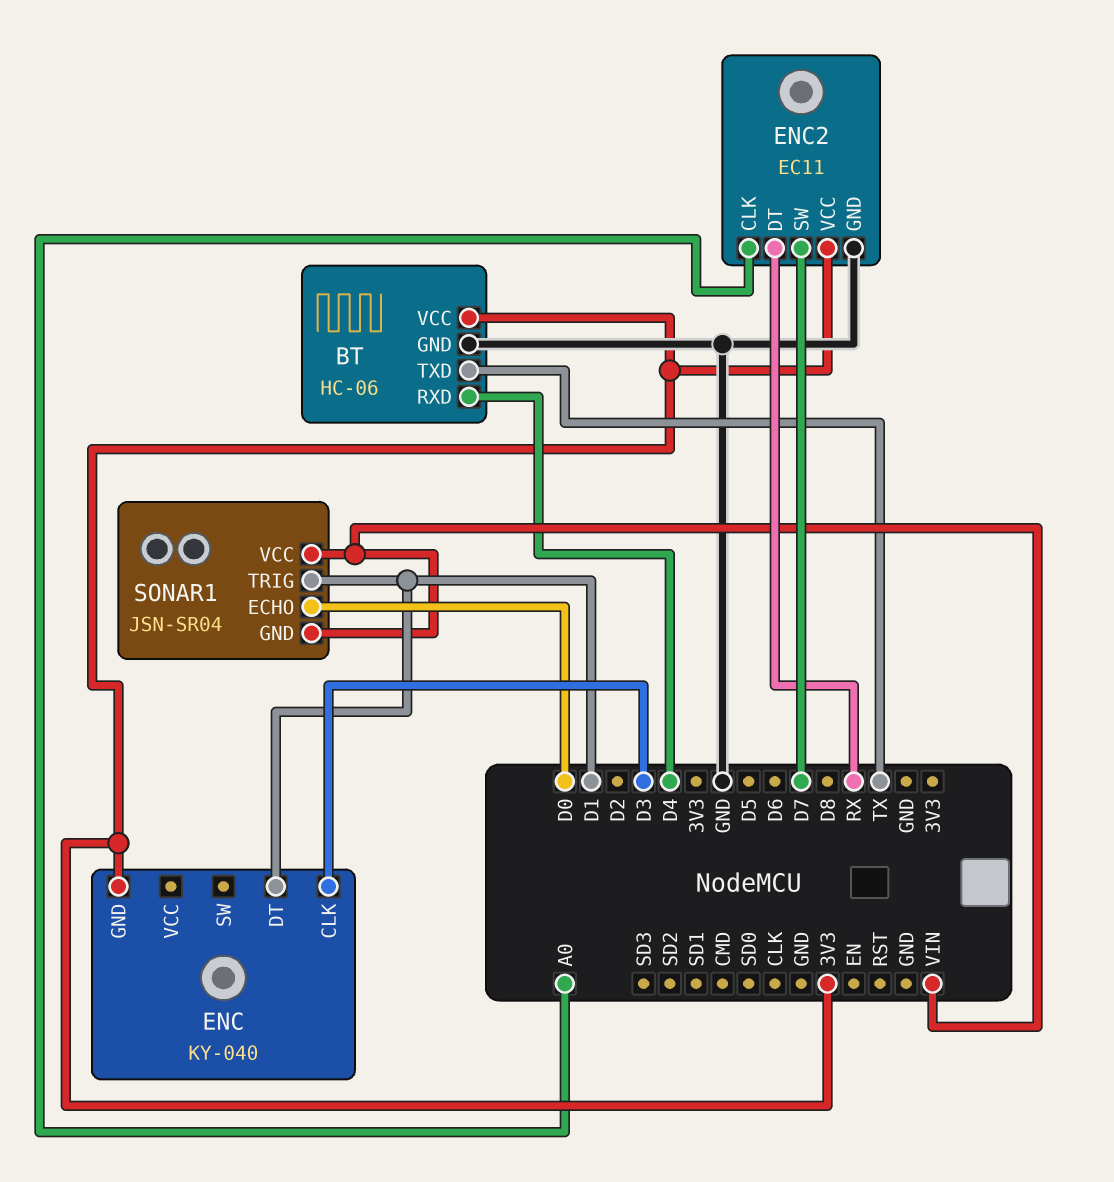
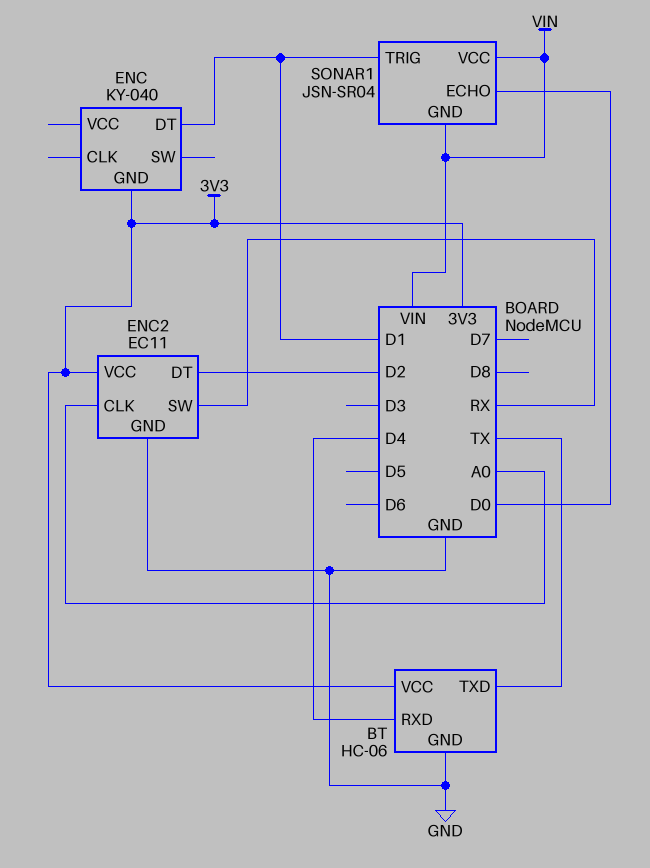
ENC pin CLK: D3 -> none
ENC2 pin DT: RX -> D2
ENC2 pin SW: D7 -> RX

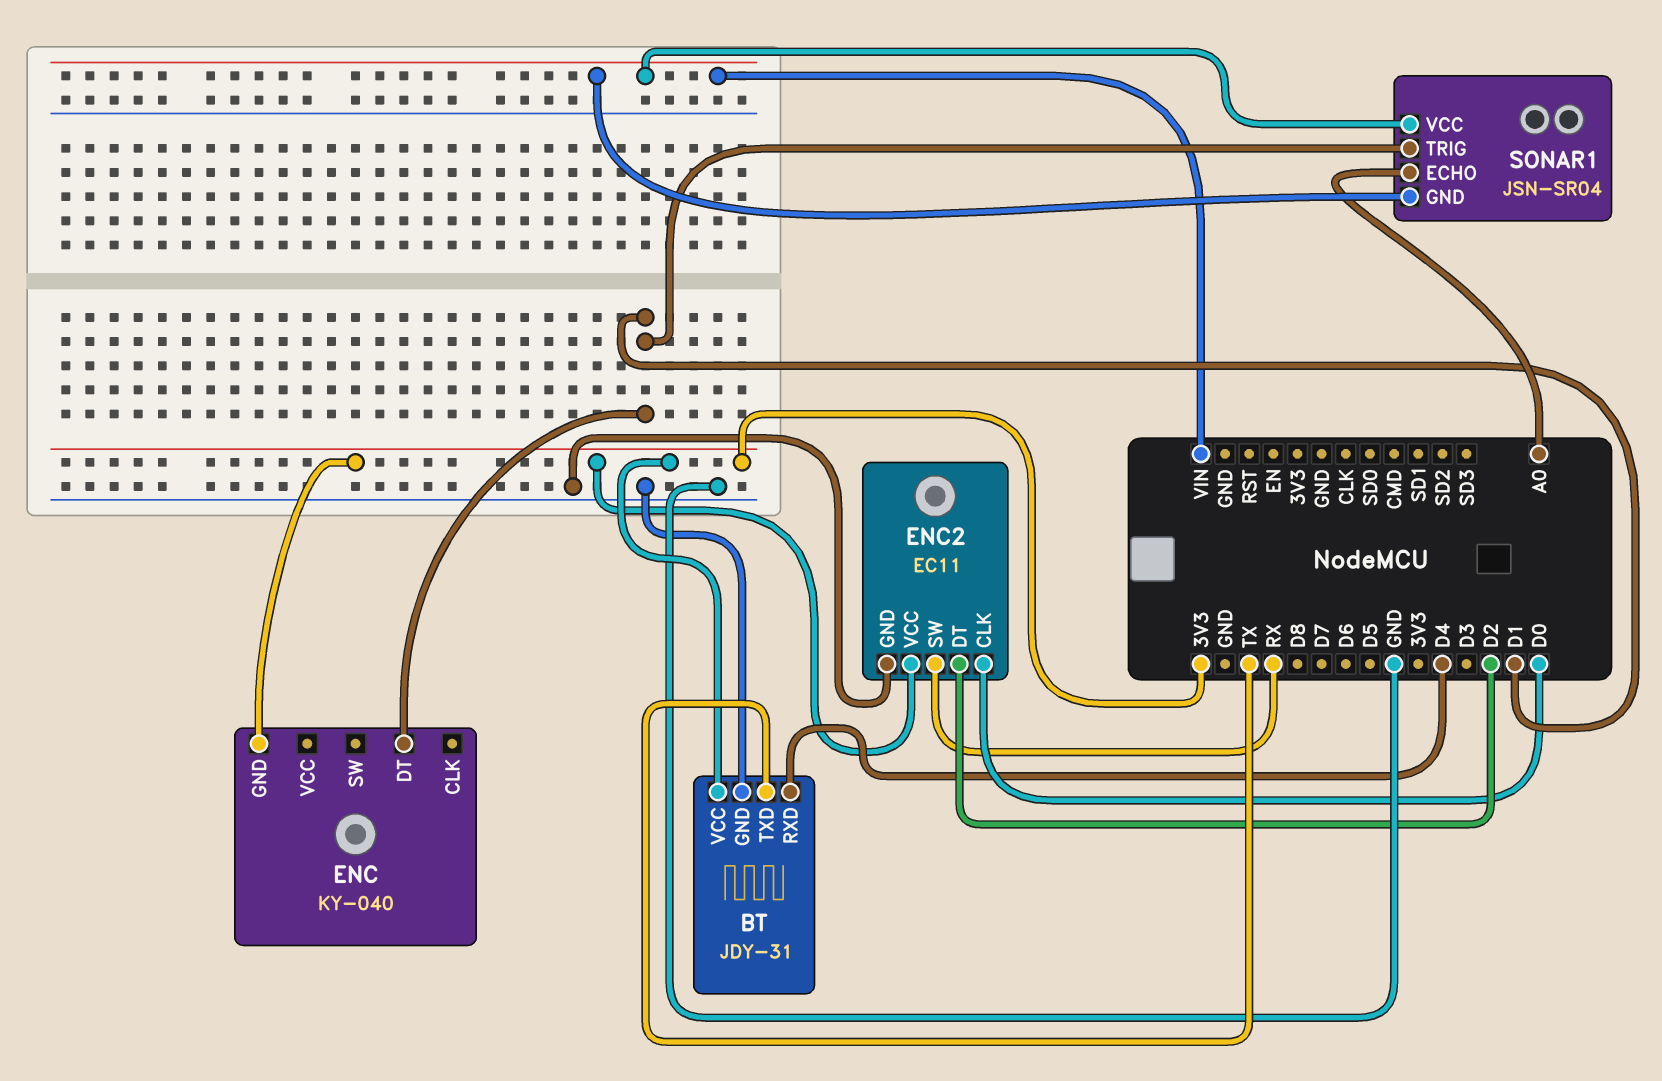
BT: HC-06 -> JDY-31
ENC2 pin CLK: A0 -> D0
SONAR1 pin ECHO: D0 -> A0

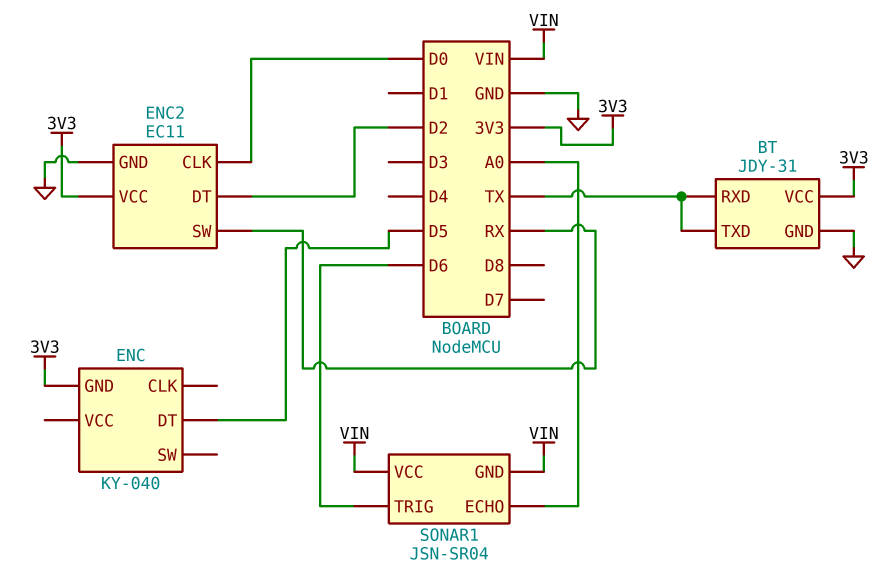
BT pin RXD: D4 -> TX
ENC pin DT: D1 -> D5
SONAR1 pin TRIG: D1 -> D6

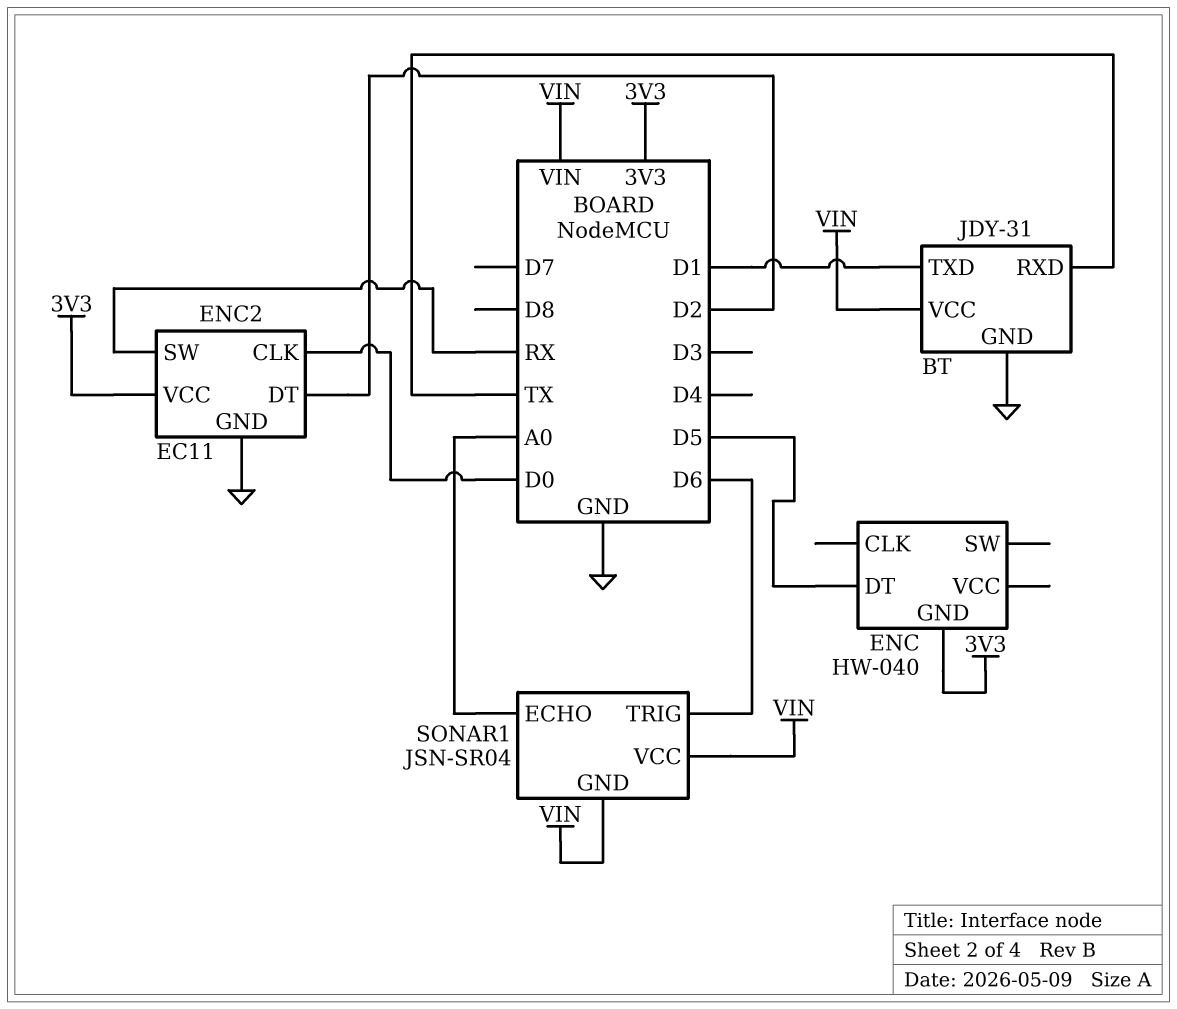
BT pin TXD: TX -> D1
BT pin VCC: 3V3 -> VIN
ENC: KY-040 -> HW-040

